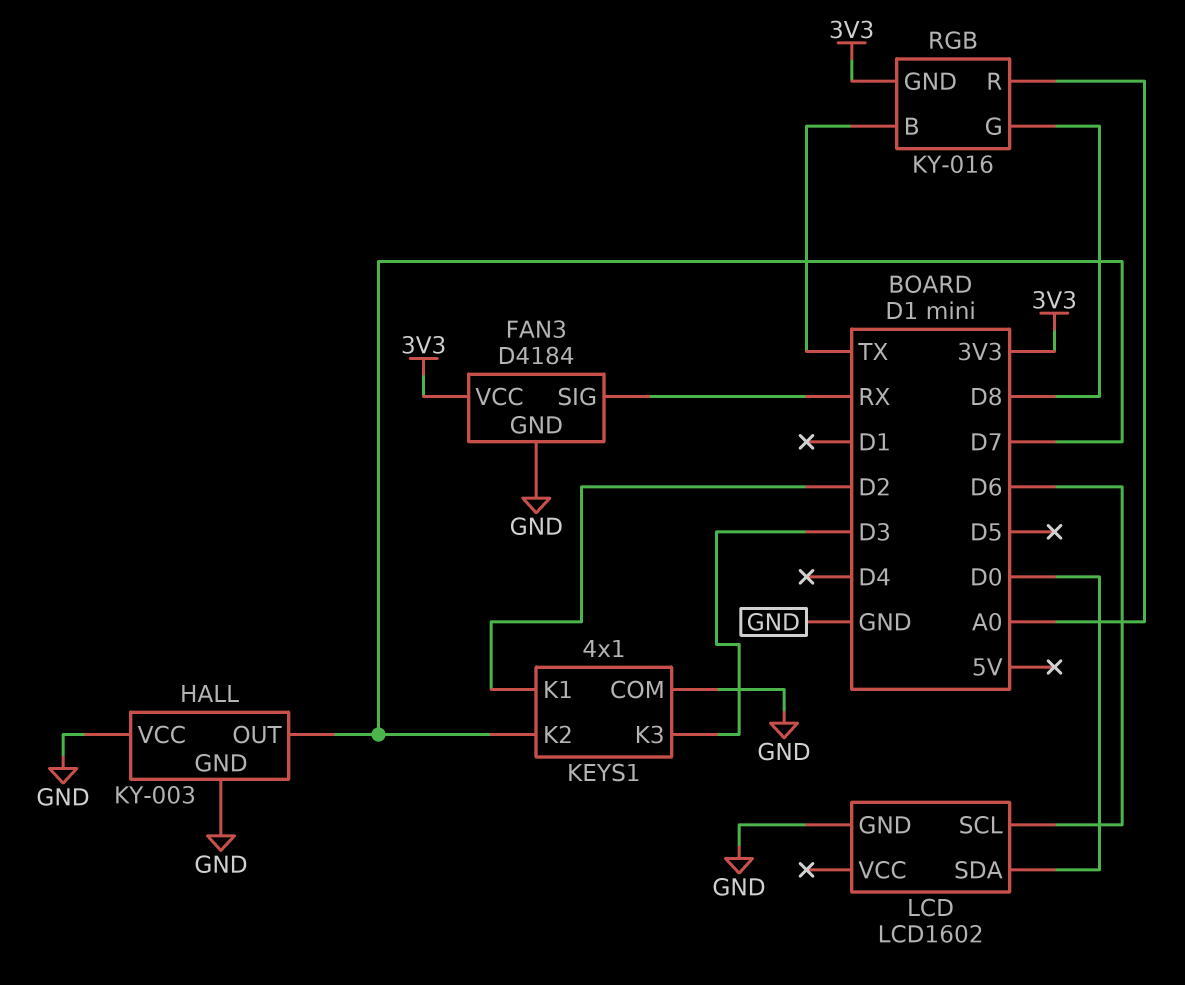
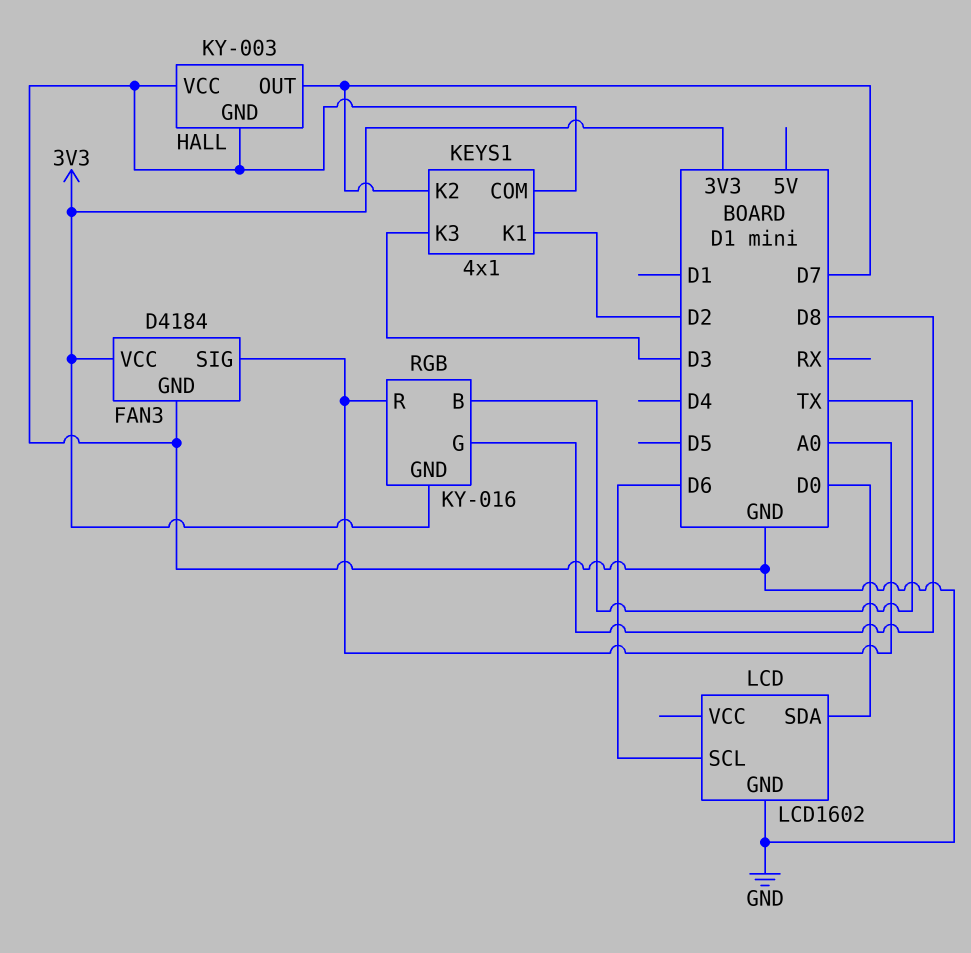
FAN3 pin SIG: RX -> A0

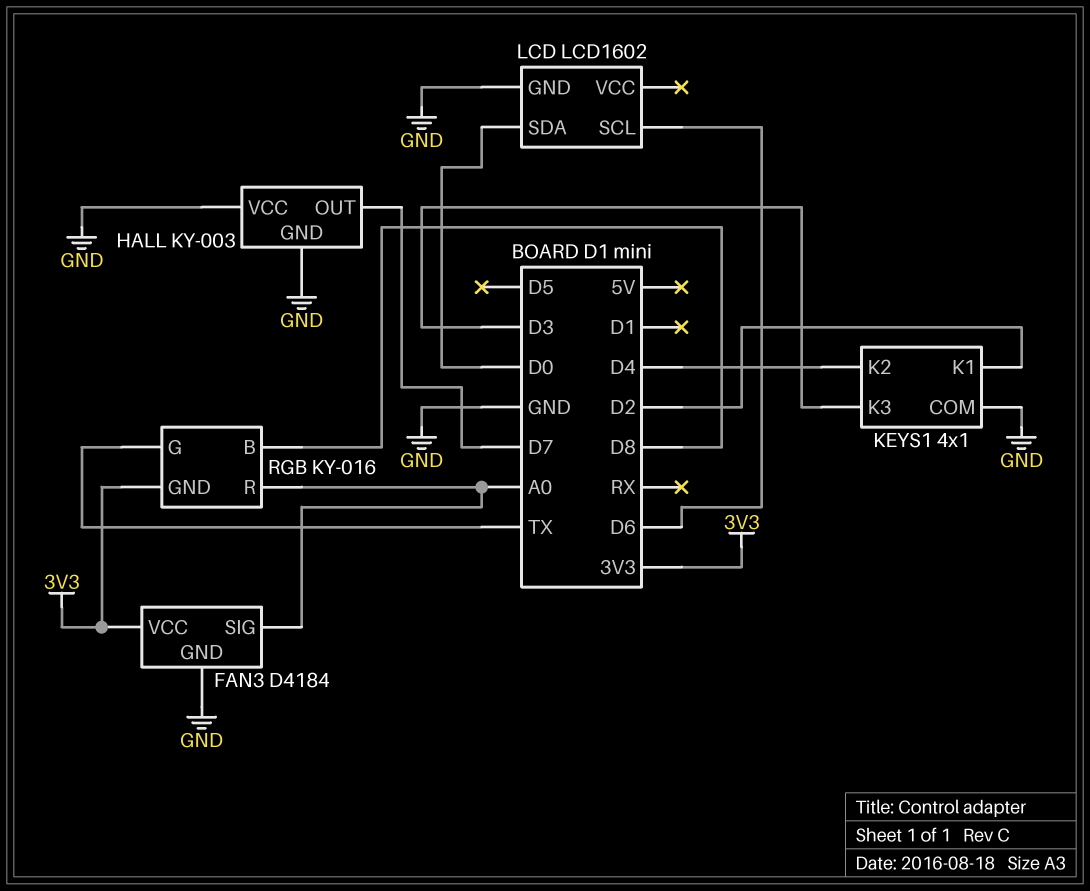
KEYS1 pin K2: D7 -> D4
RGB pin B: TX -> D8
RGB pin G: D8 -> TX

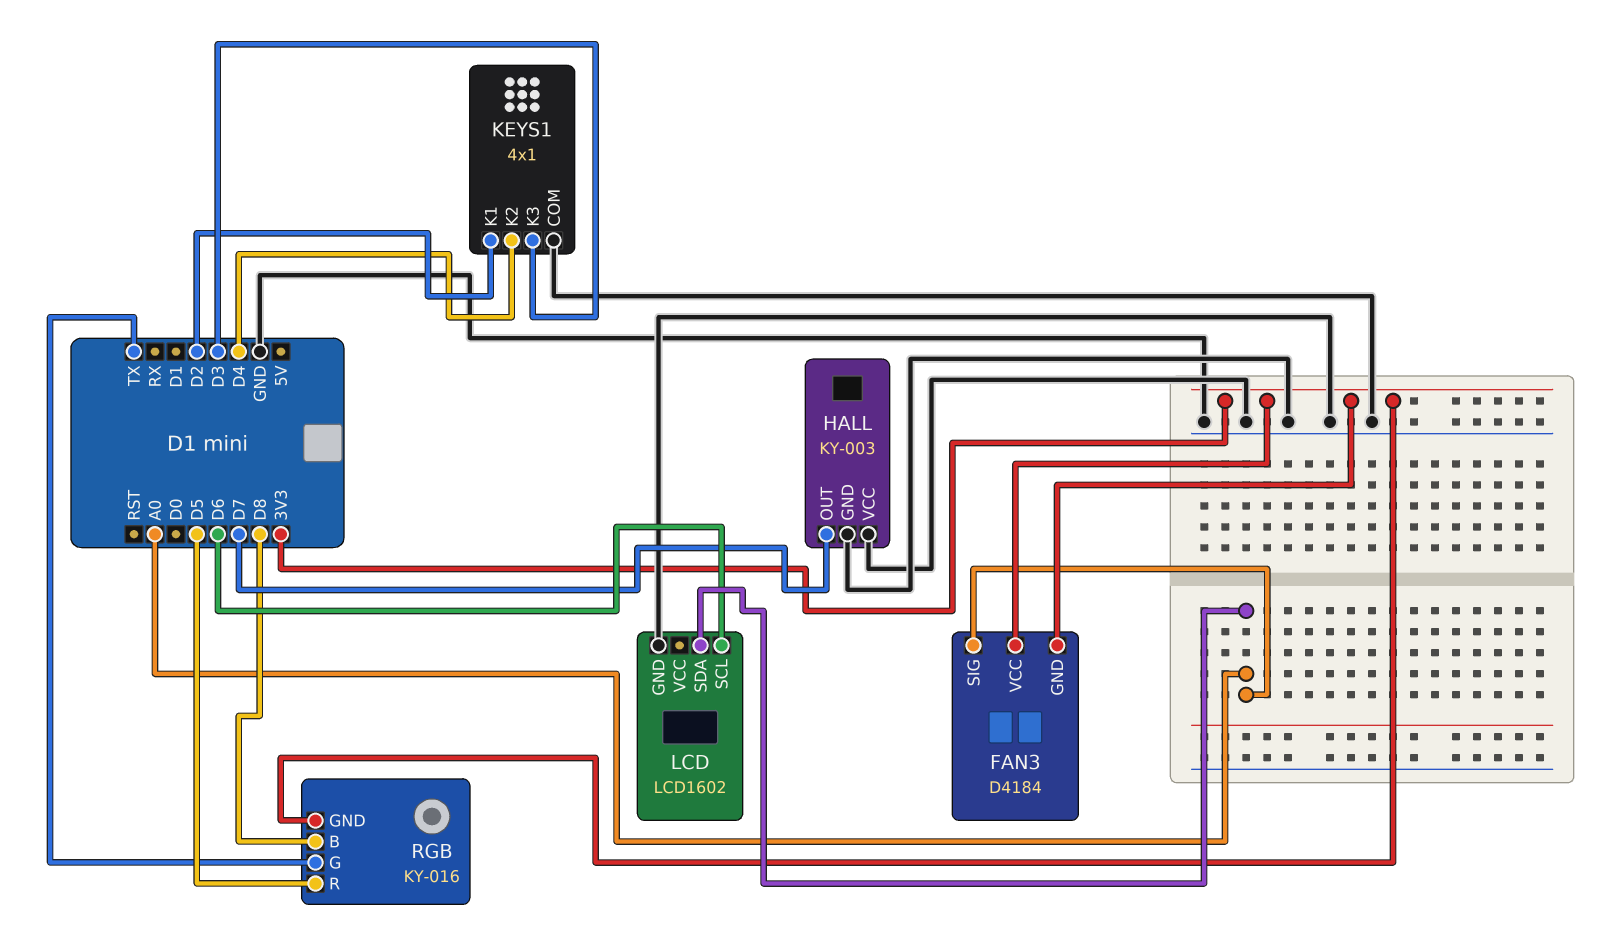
FAN3 pin GND: GND -> 3V3
LCD pin SDA: D0 -> A0
RGB pin R: A0 -> D5

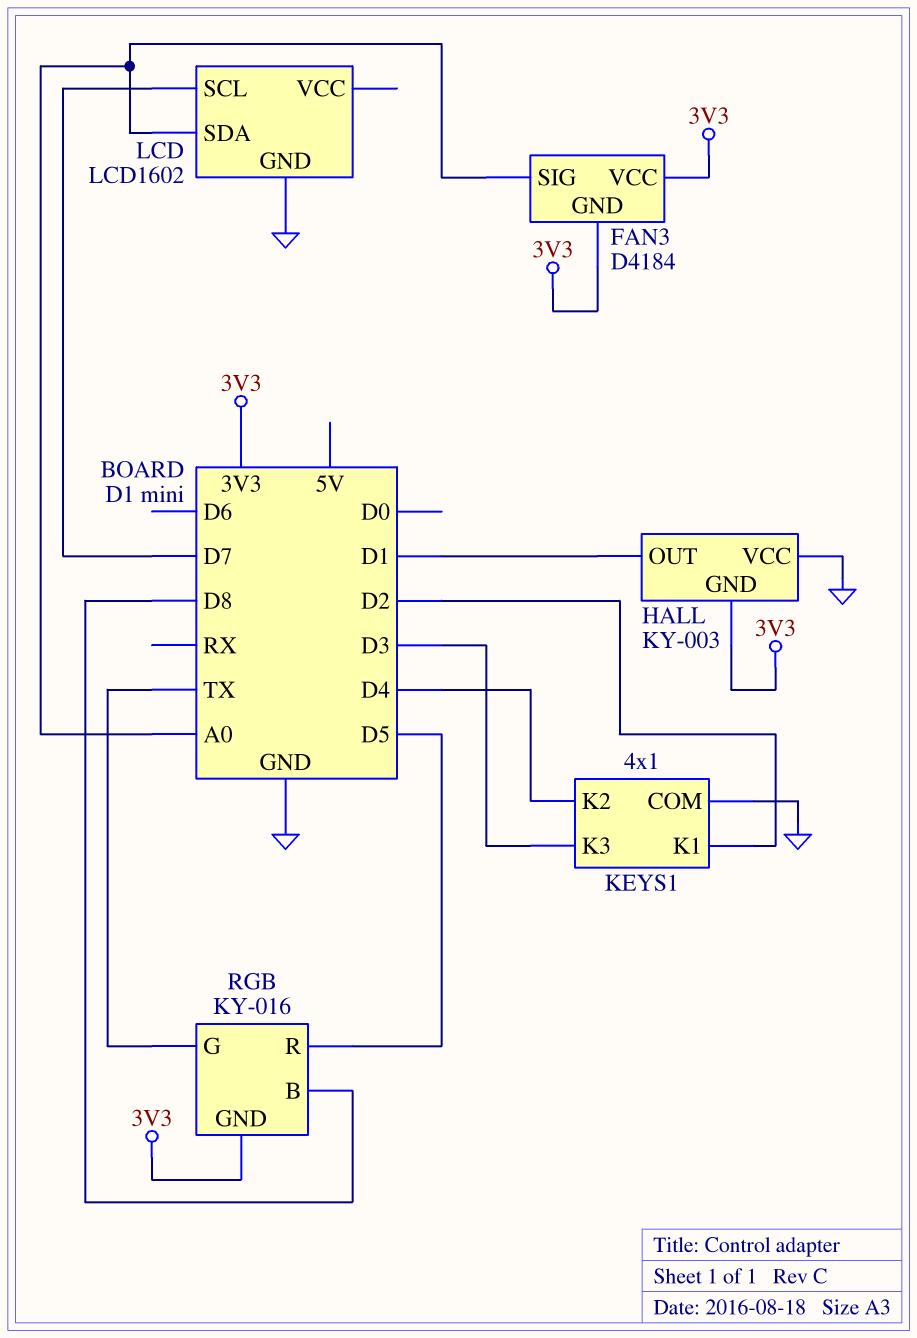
HALL pin GND: GND -> 3V3
HALL pin OUT: D7 -> D1
LCD pin SCL: D6 -> D7

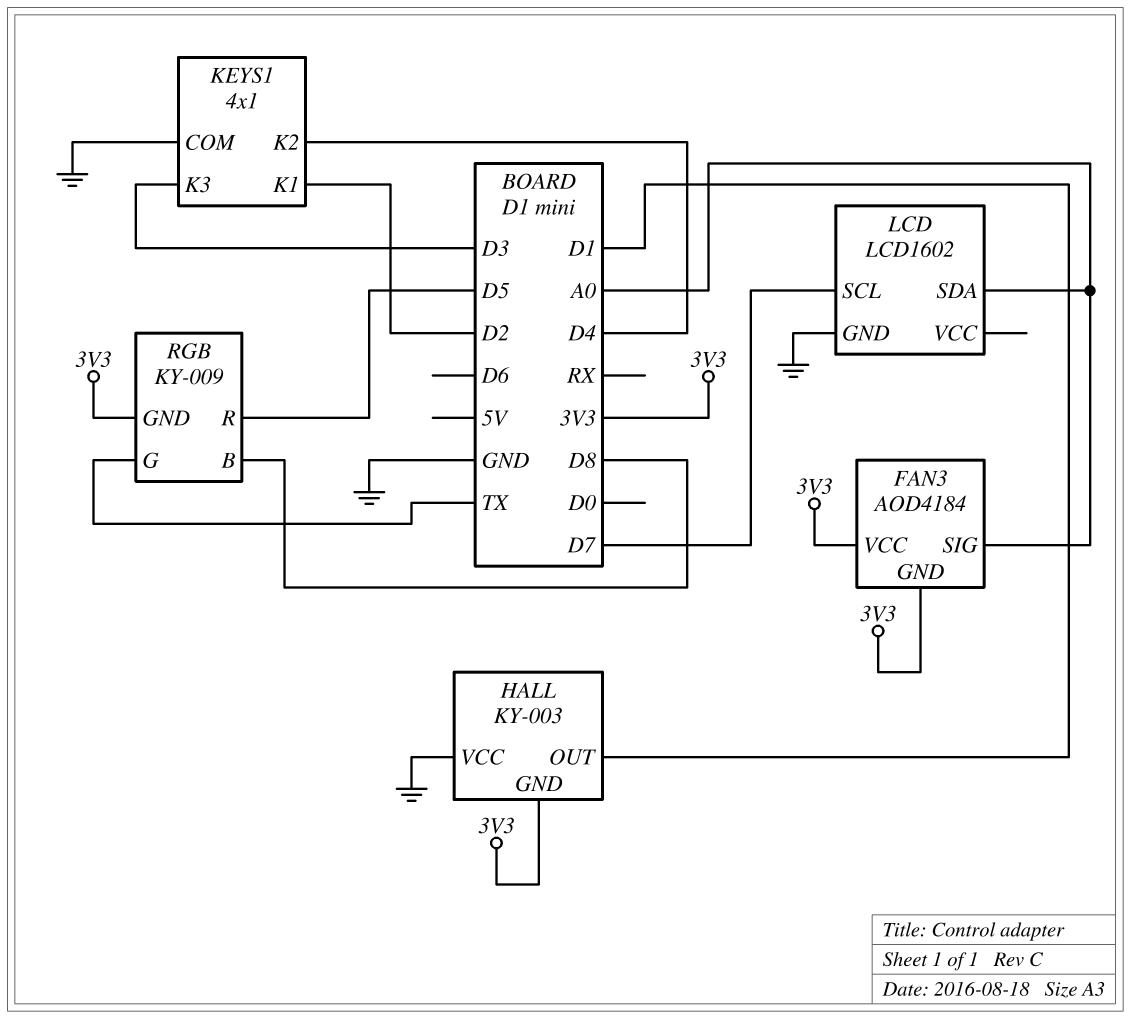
FAN3: D4184 -> AOD4184
RGB: KY-016 -> KY-009

